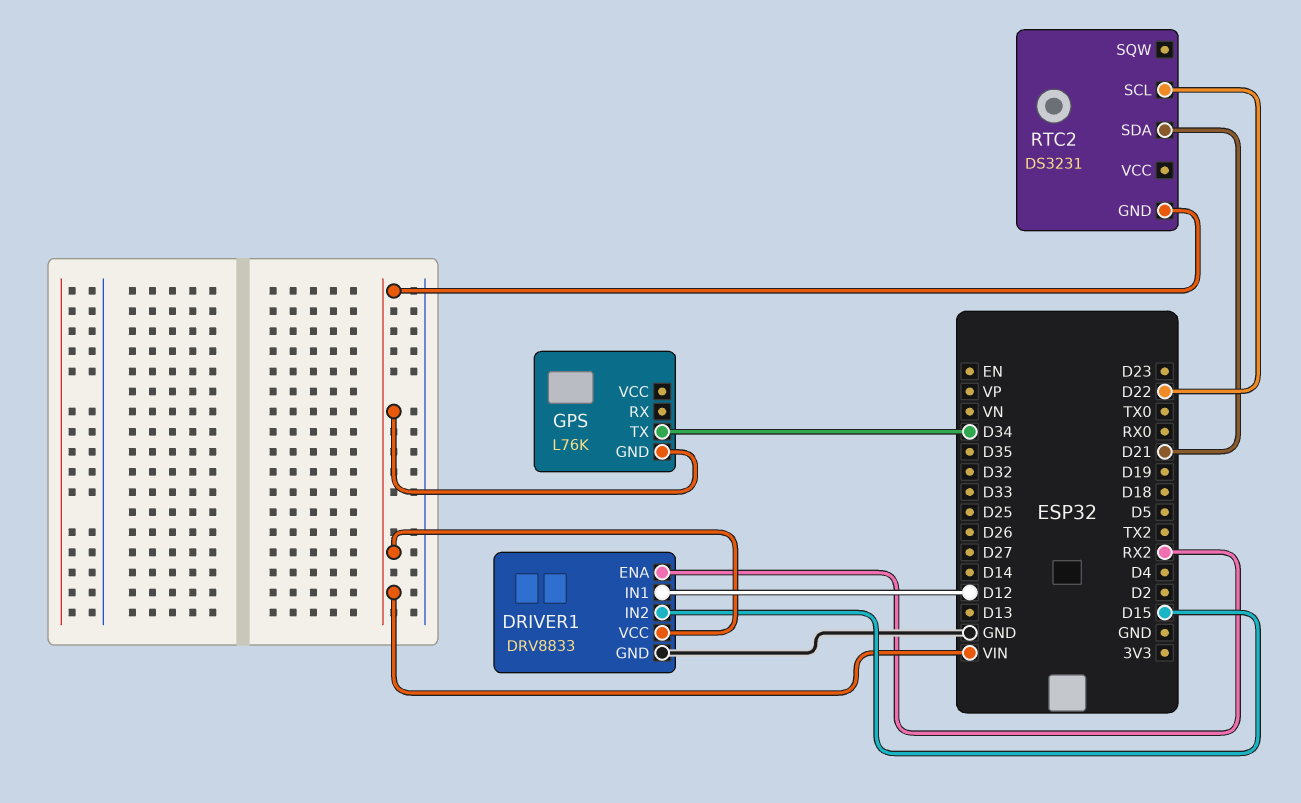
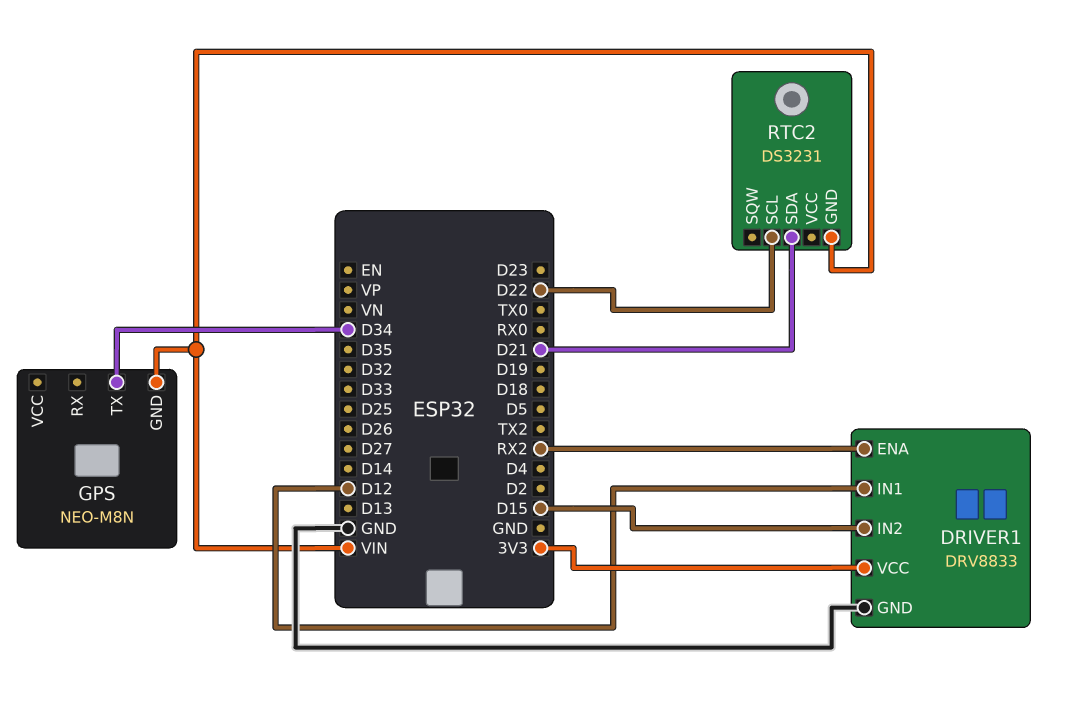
DRIVER1 pin VCC: VIN -> 3V3
GPS: L76K -> NEO-M8N

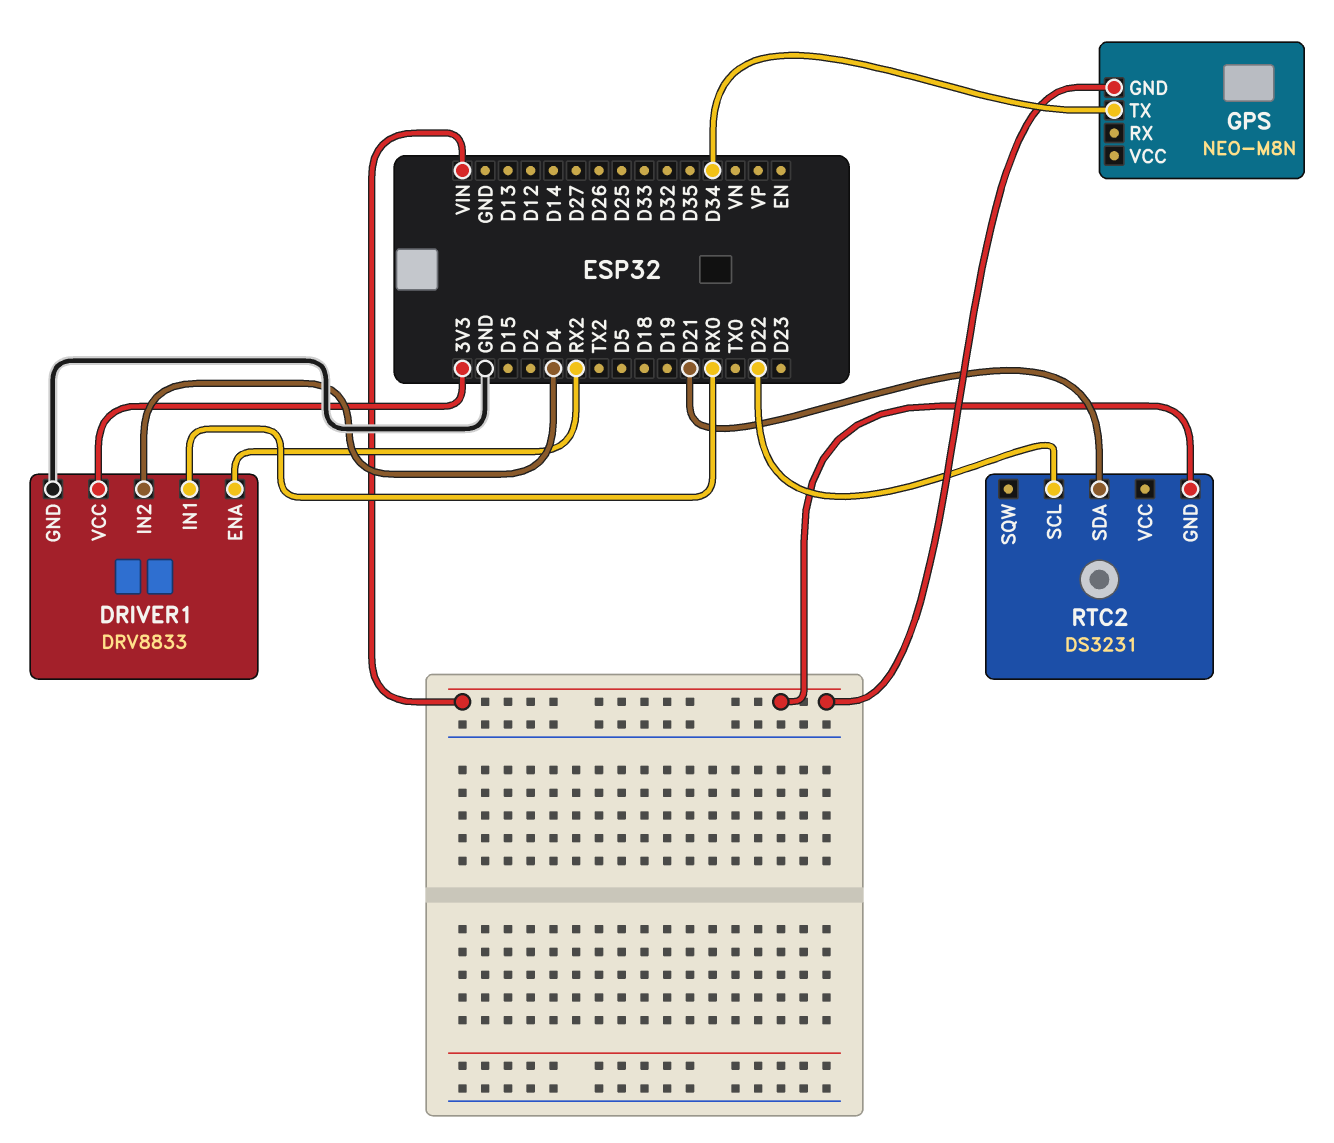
DRIVER1 pin IN1: D12 -> RX0
DRIVER1 pin IN2: D15 -> D4

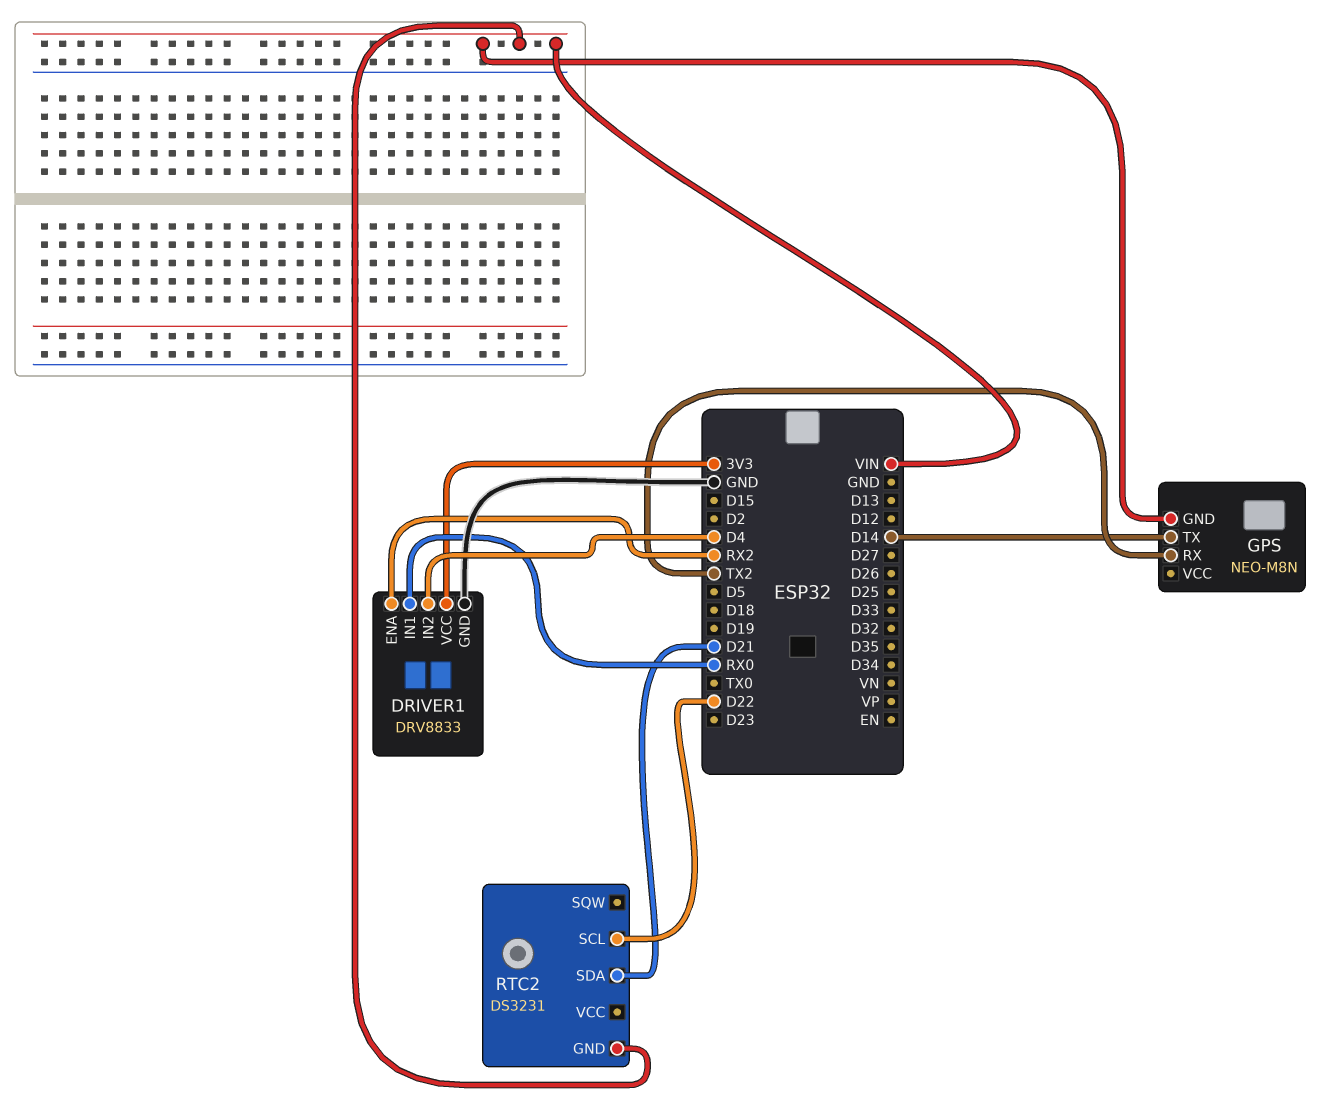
GPS pin RX: none -> TX2
GPS pin TX: D34 -> D14

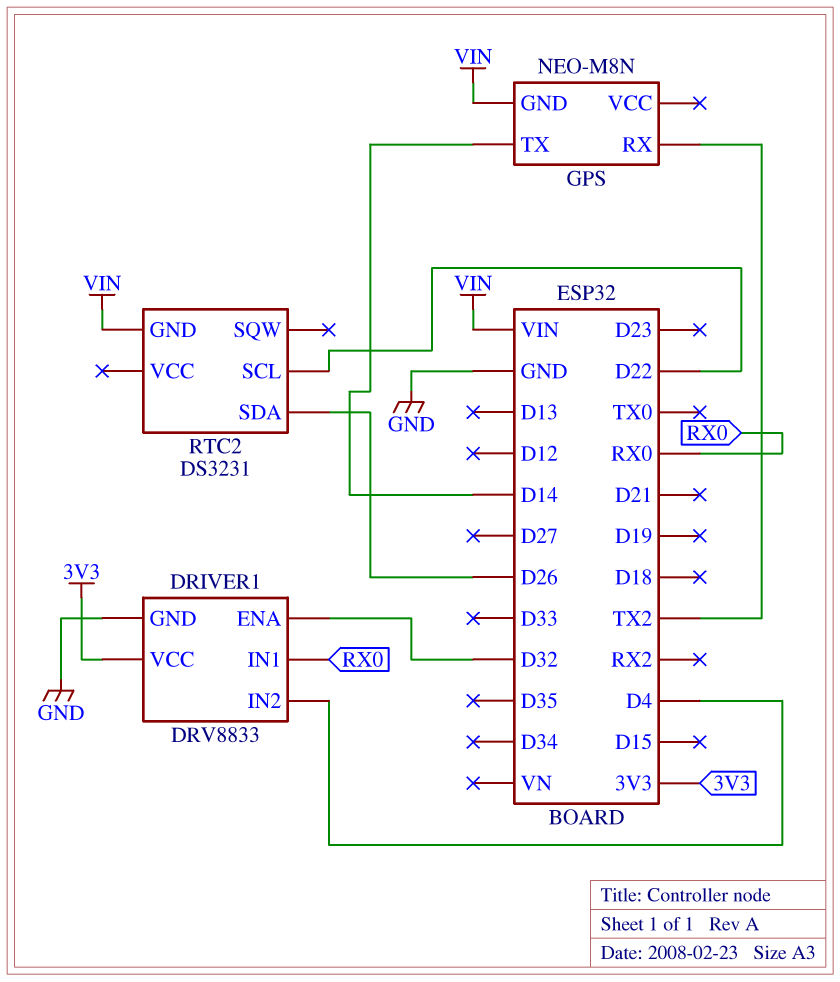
DRIVER1 pin ENA: RX2 -> D32
RTC2 pin SDA: D21 -> D26

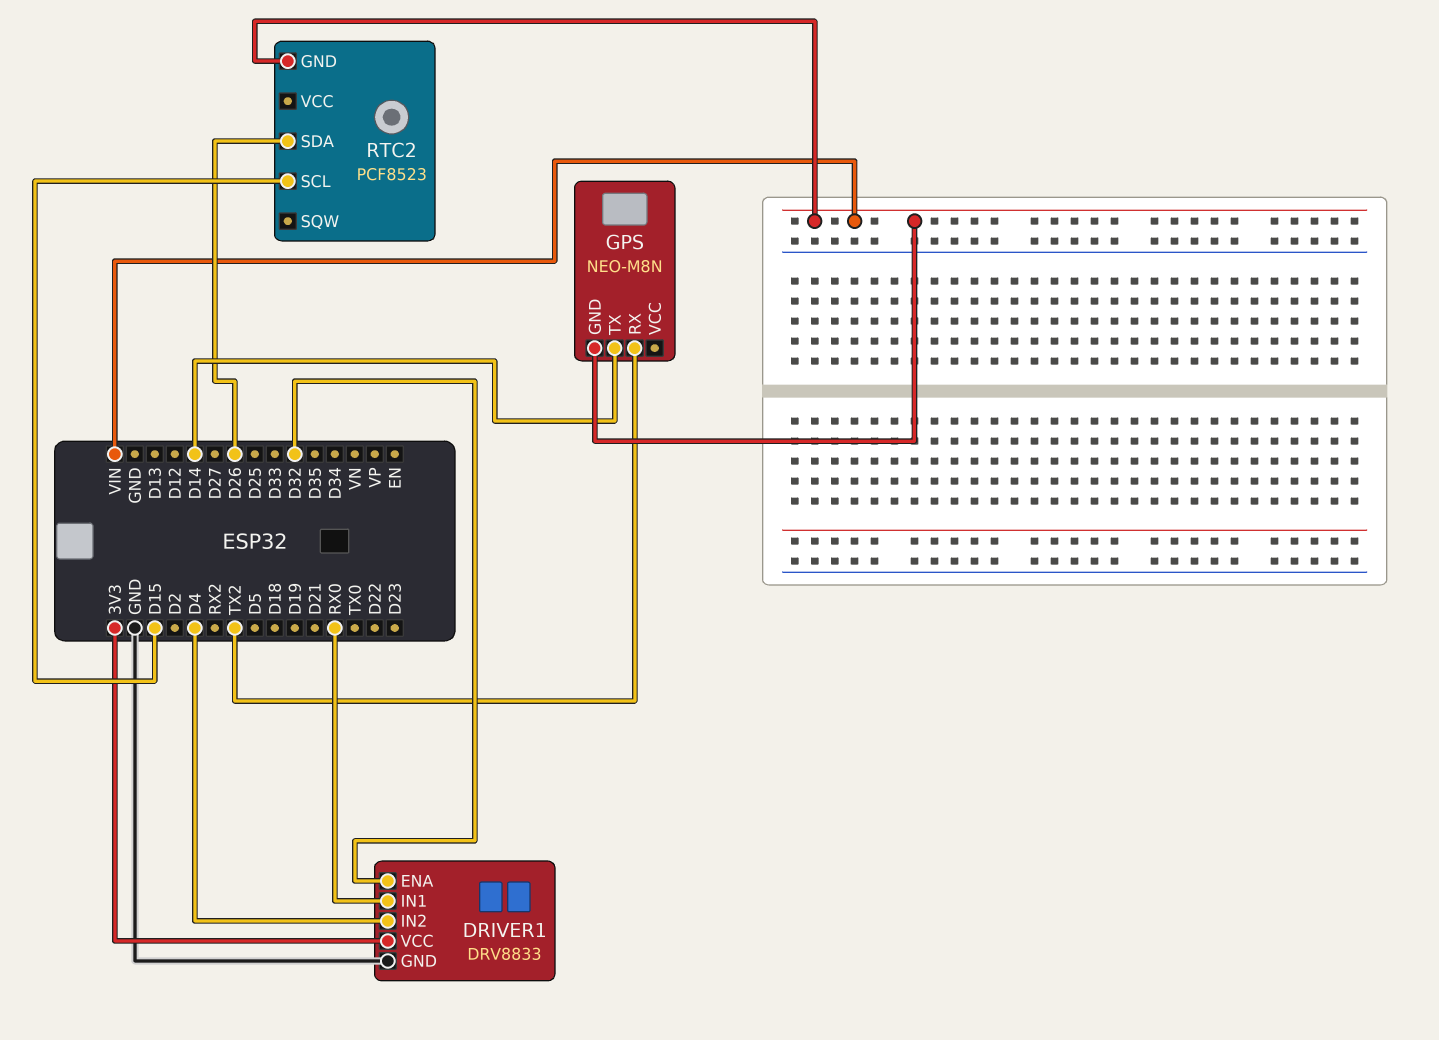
RTC2: DS3231 -> PCF8523
RTC2 pin SCL: D22 -> D15

